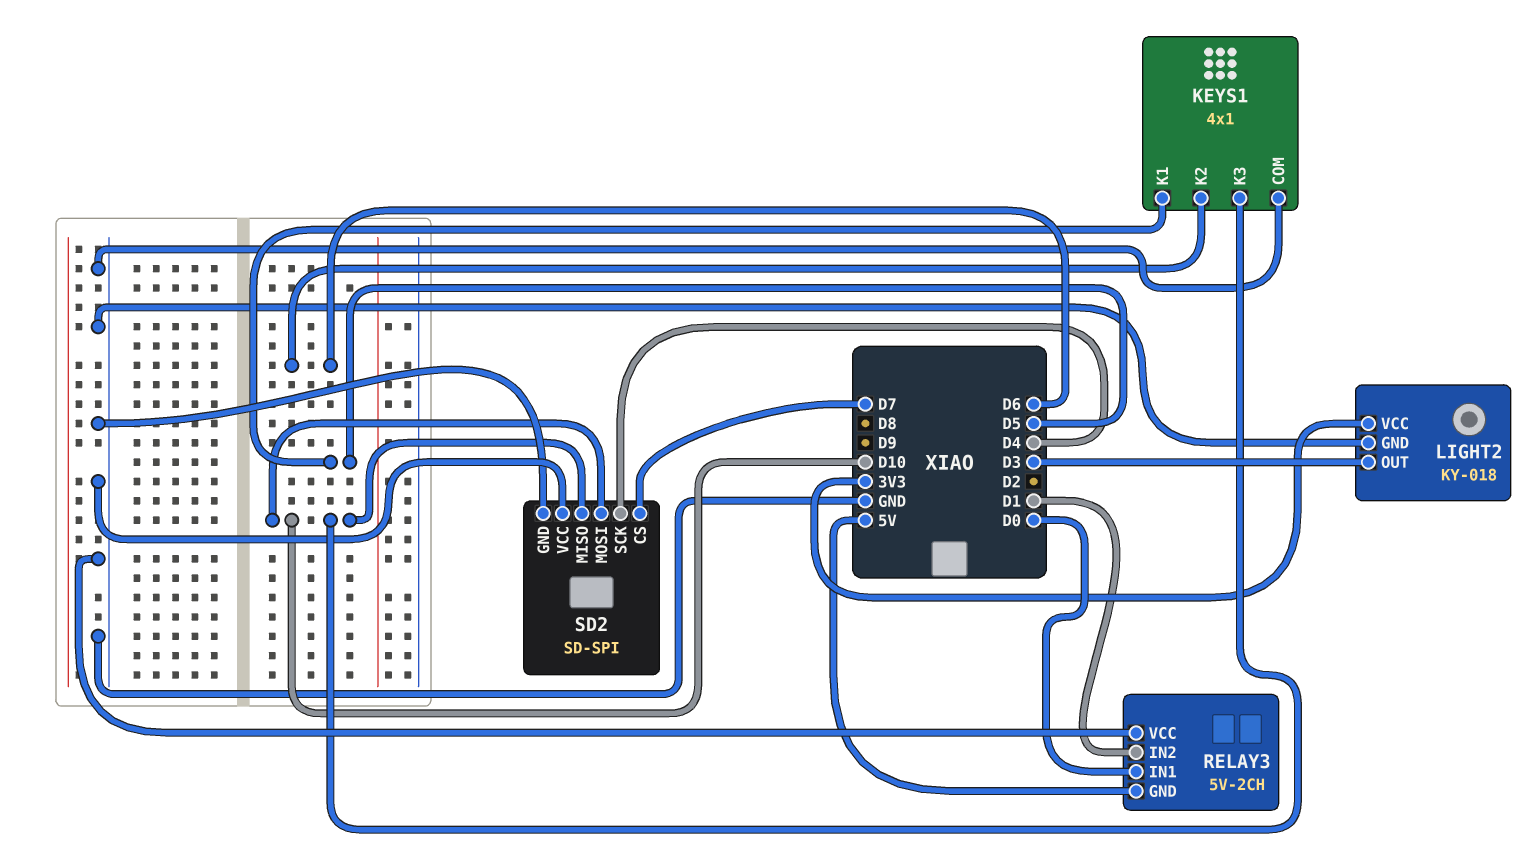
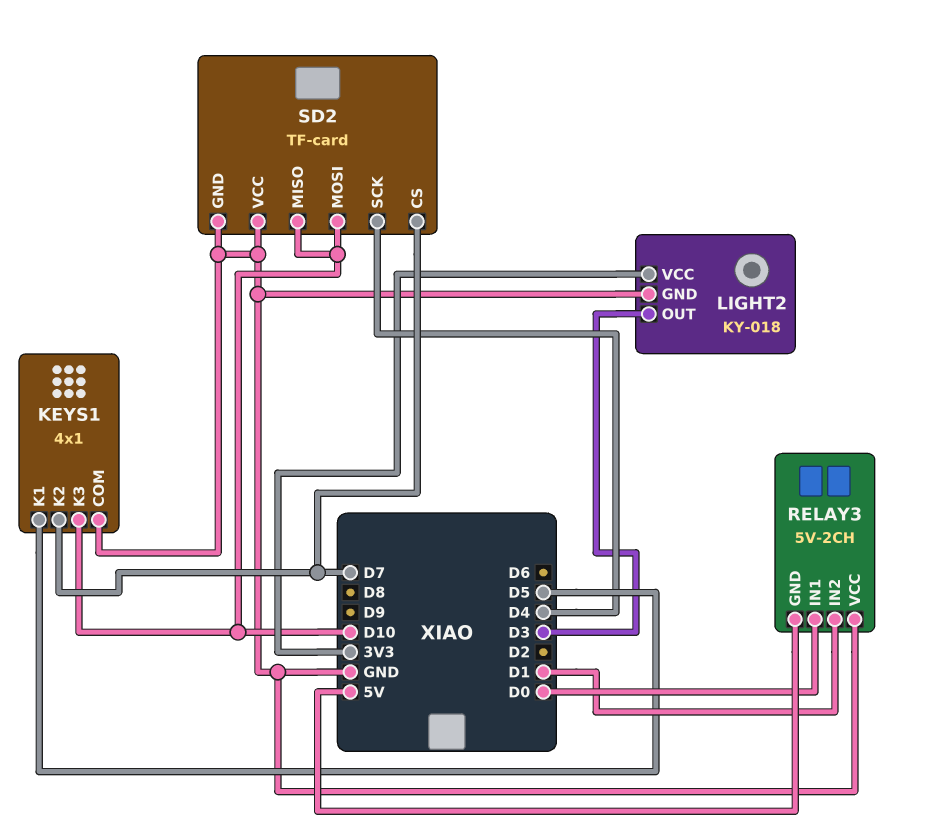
KEYS1 pin K2: D6 -> D7
SD2: SD-SPI -> TF-card

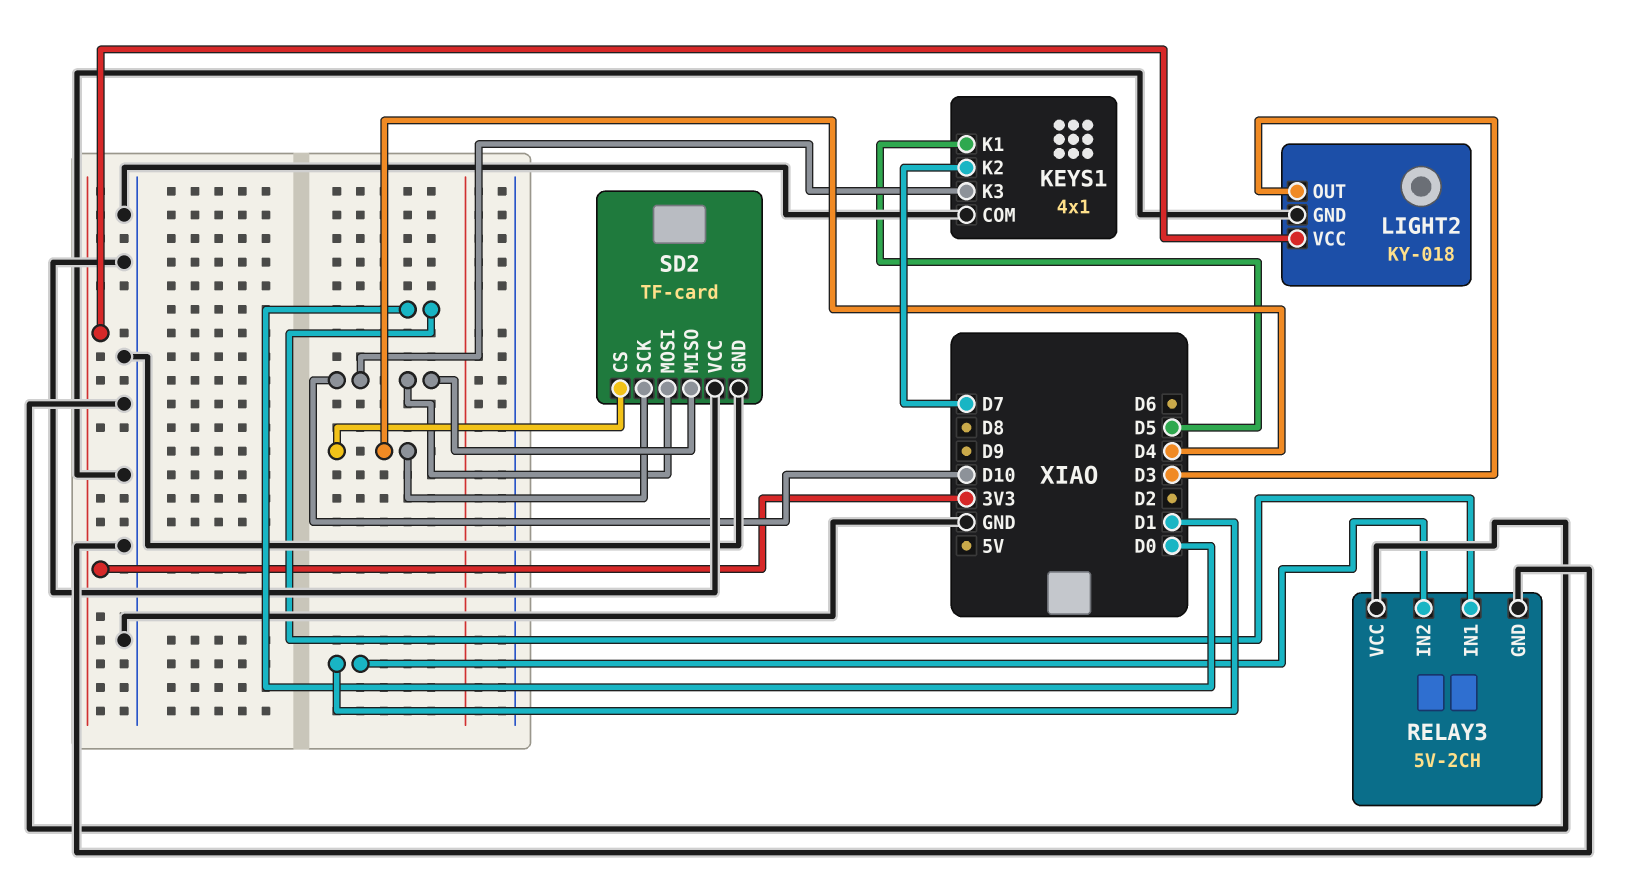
RELAY3 pin GND: 5V -> GND
SD2 pin CS: D7 -> D4

